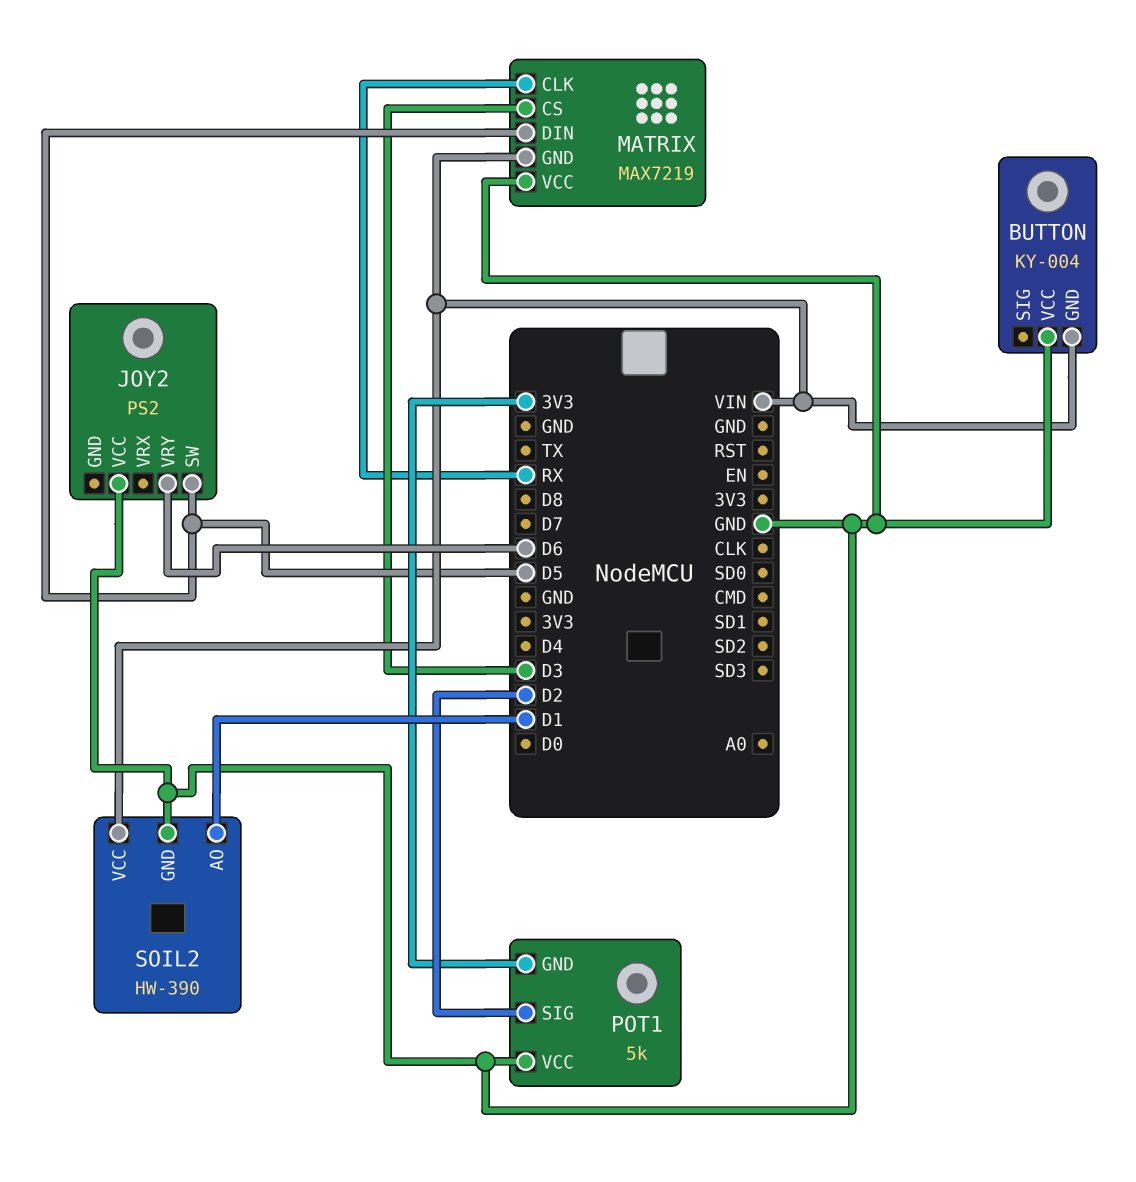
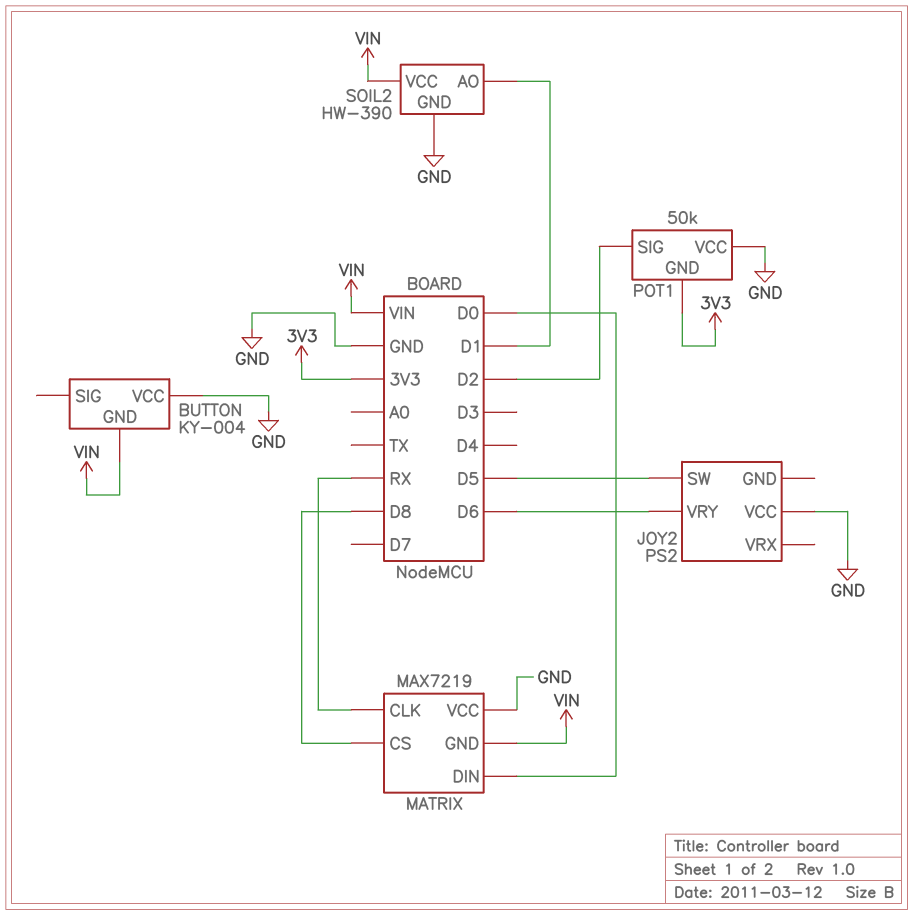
MATRIX pin CS: D3 -> D8
MATRIX pin DIN: D5 -> D0
POT1: 5k -> 50k

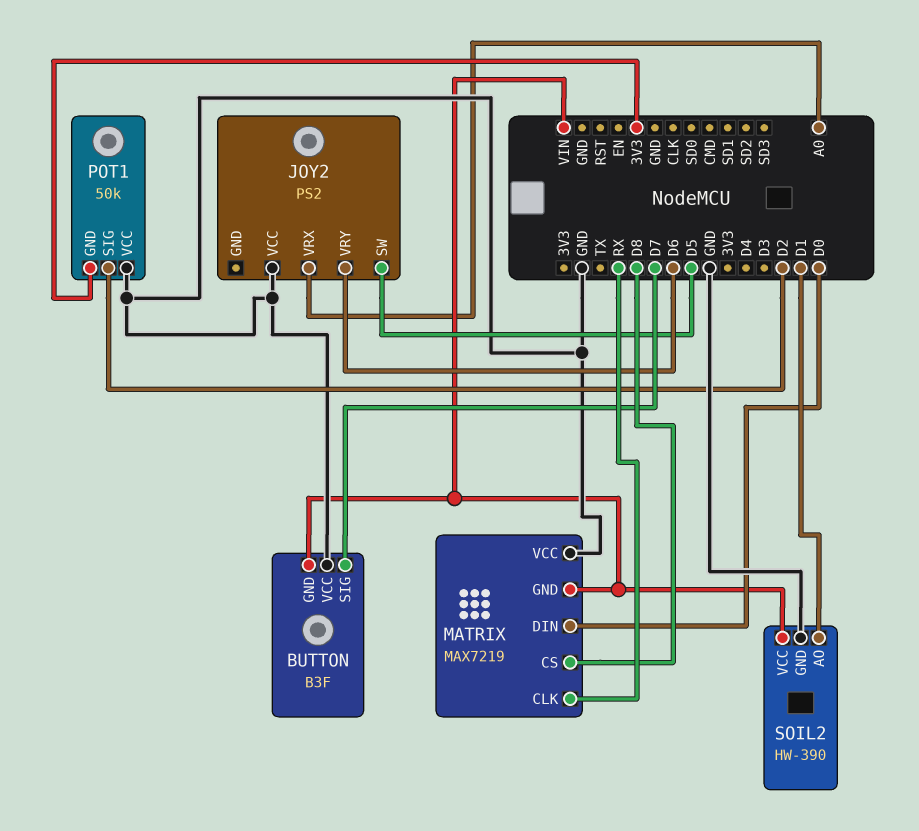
BUTTON: KY-004 -> B3F
BUTTON pin SIG: none -> D7
JOY2 pin VRX: none -> A0

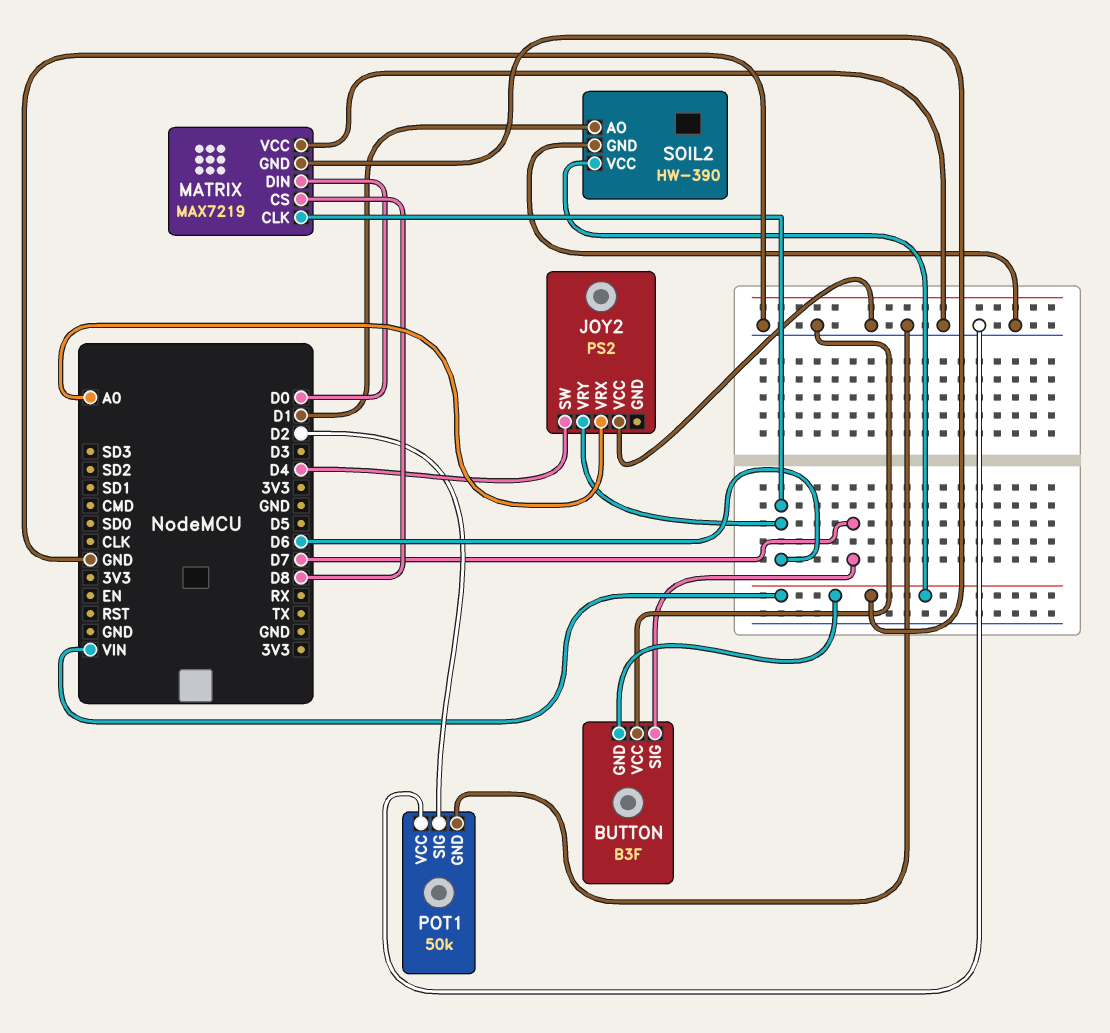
JOY2 pin SW: D5 -> D4
MATRIX pin CLK: RX -> D6
POT1 pin GND: 3V3 -> GND

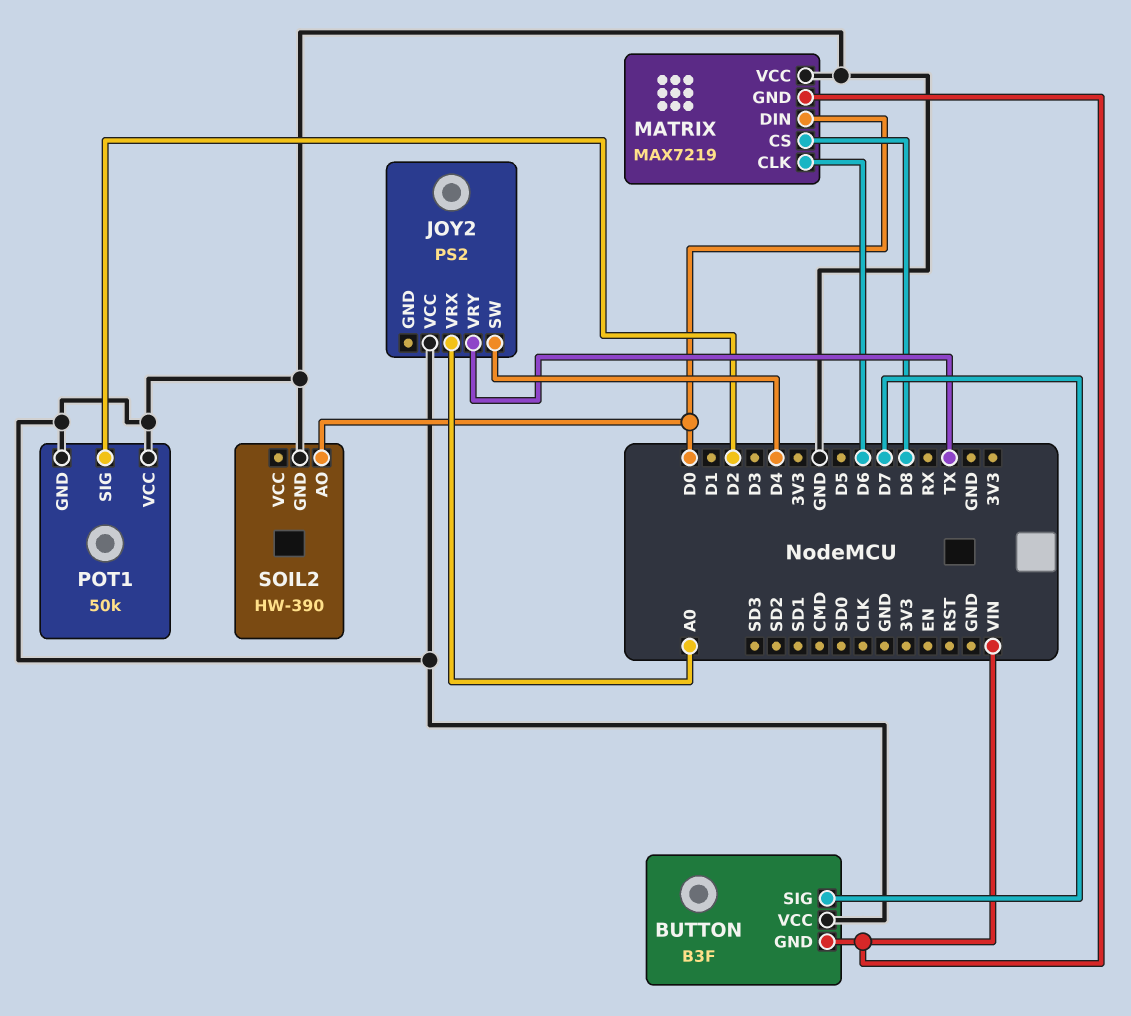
JOY2 pin VRY: D6 -> TX
SOIL2 pin AO: D1 -> D0
SOIL2 pin VCC: VIN -> none

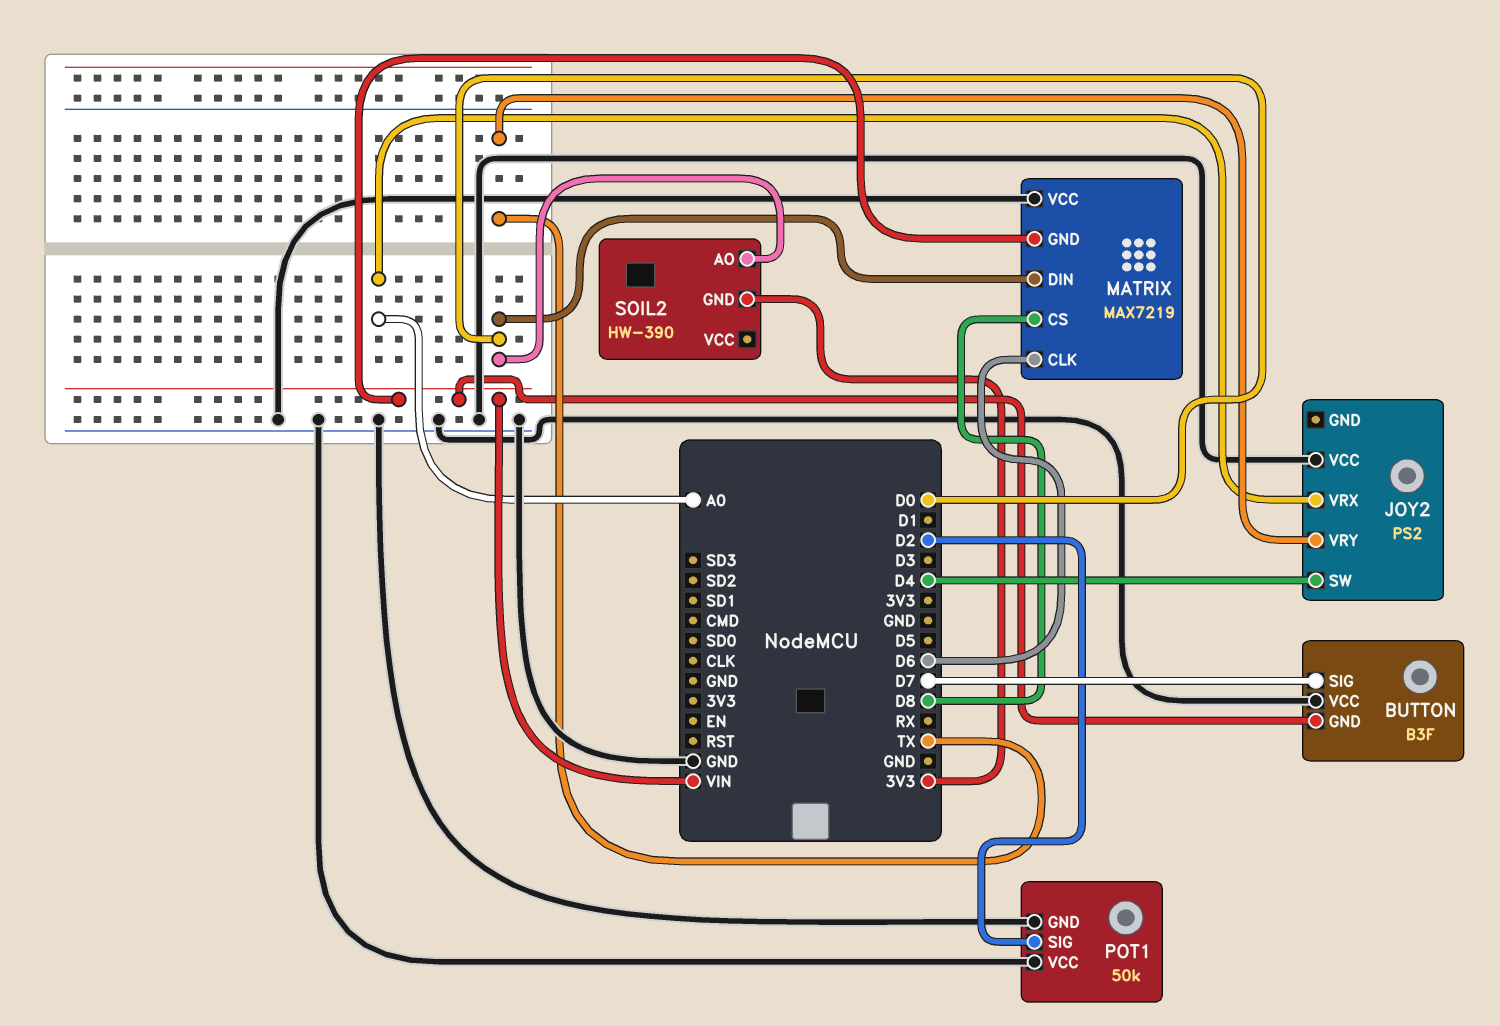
SOIL2 pin GND: GND -> 3V3

